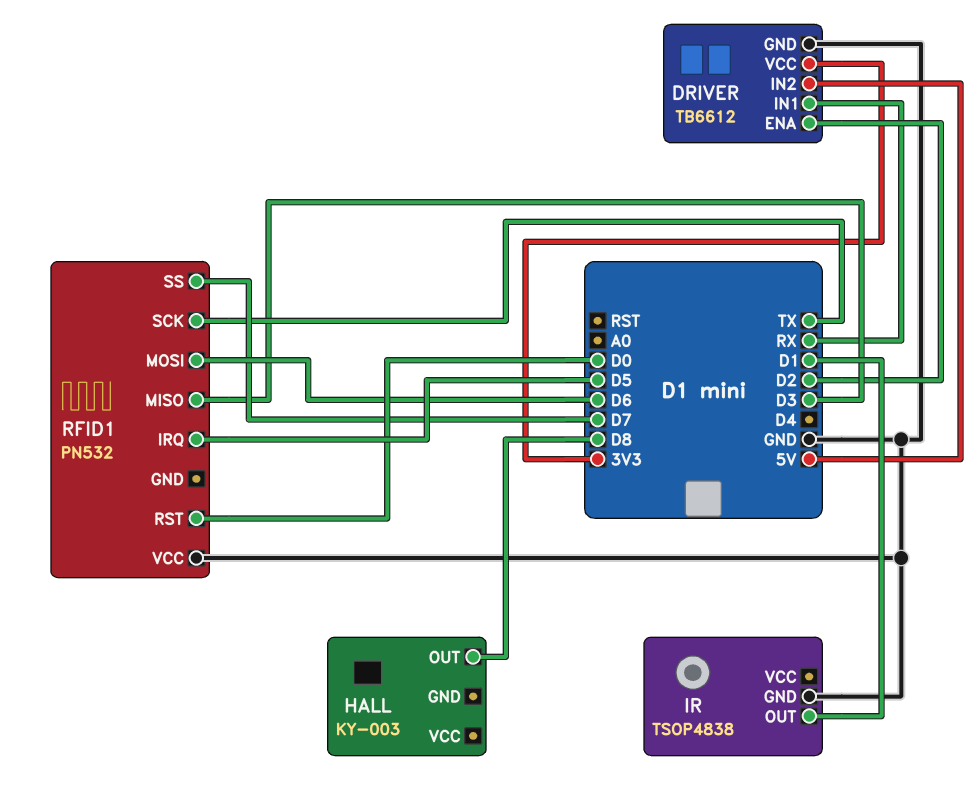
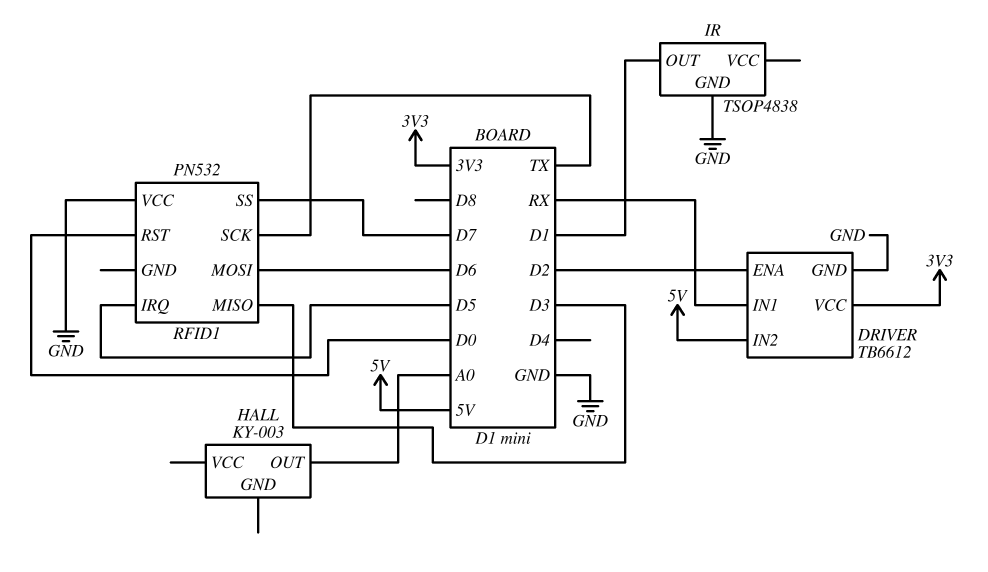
HALL pin OUT: D8 -> A0

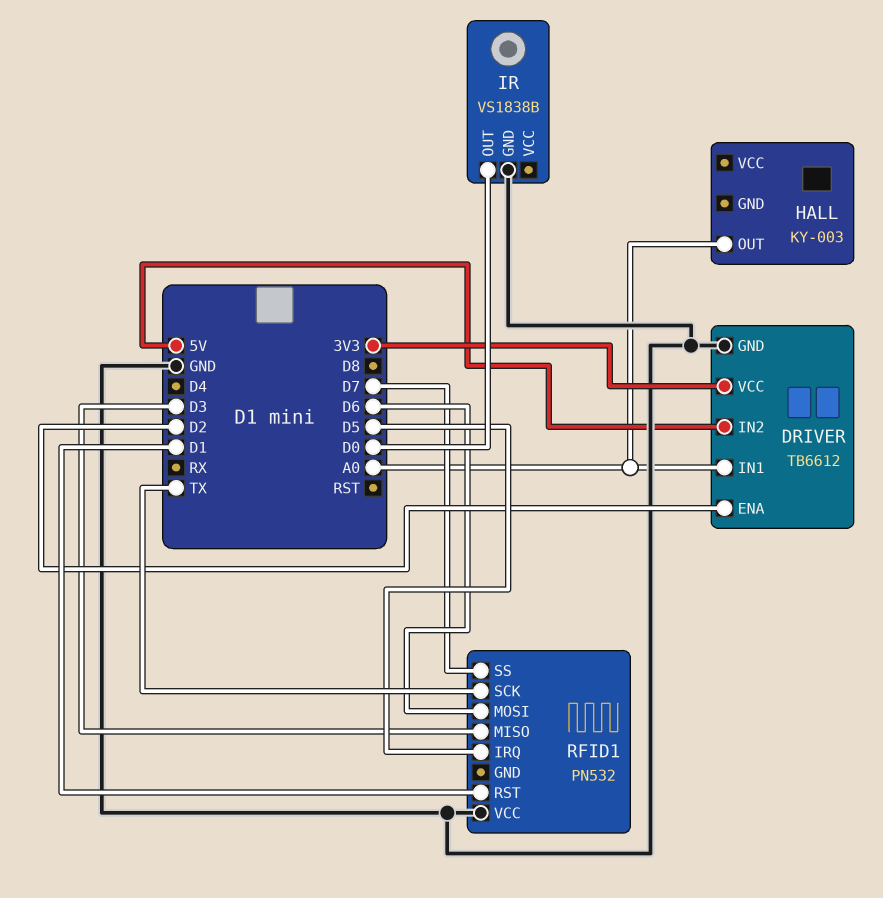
DRIVER pin IN1: RX -> A0
IR: TSOP4838 -> VS1838B
IR pin OUT: D1 -> D0
RFID1 pin RST: D0 -> D1

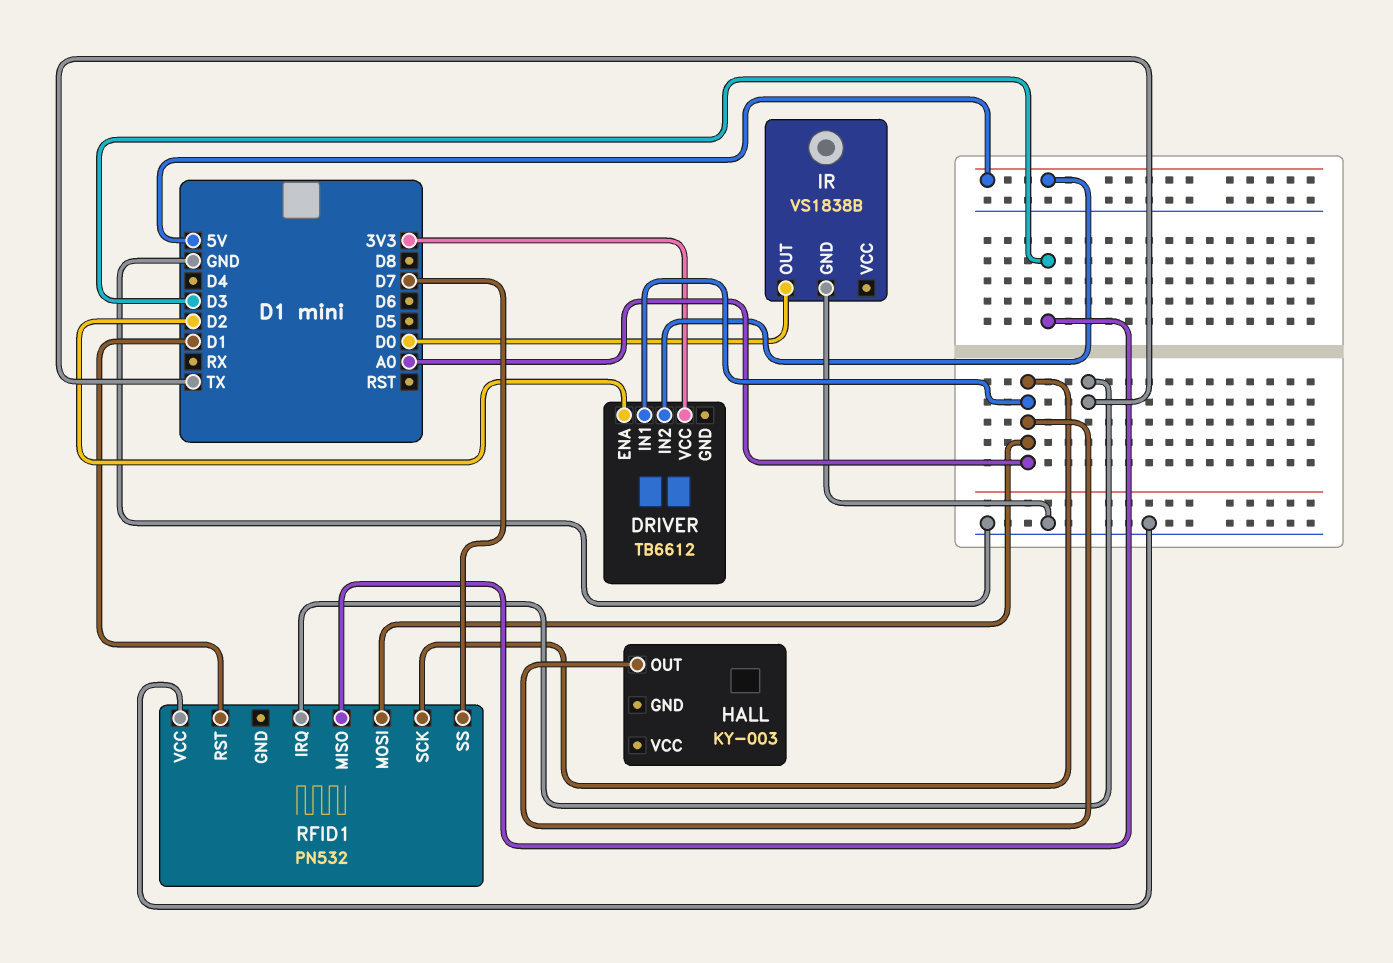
DRIVER pin GND: GND -> none
RFID1 pin IRQ: D5 -> TX
RFID1 pin MOSI: D6 -> A0
RFID1 pin SCK: TX -> A0

